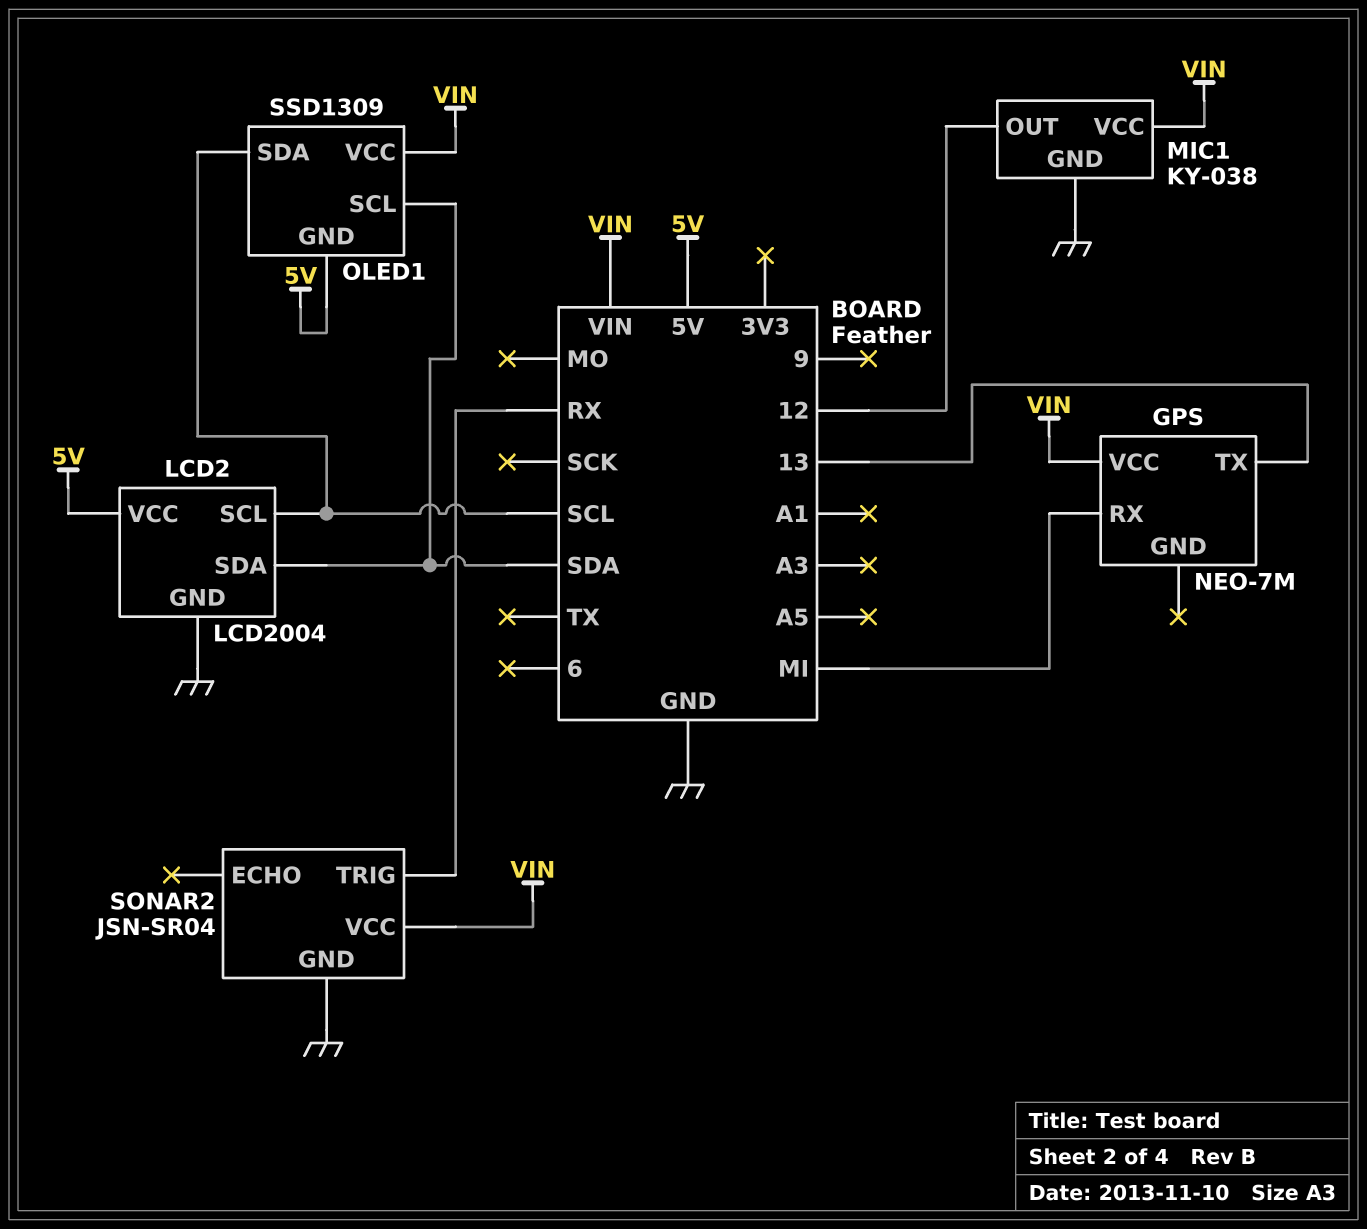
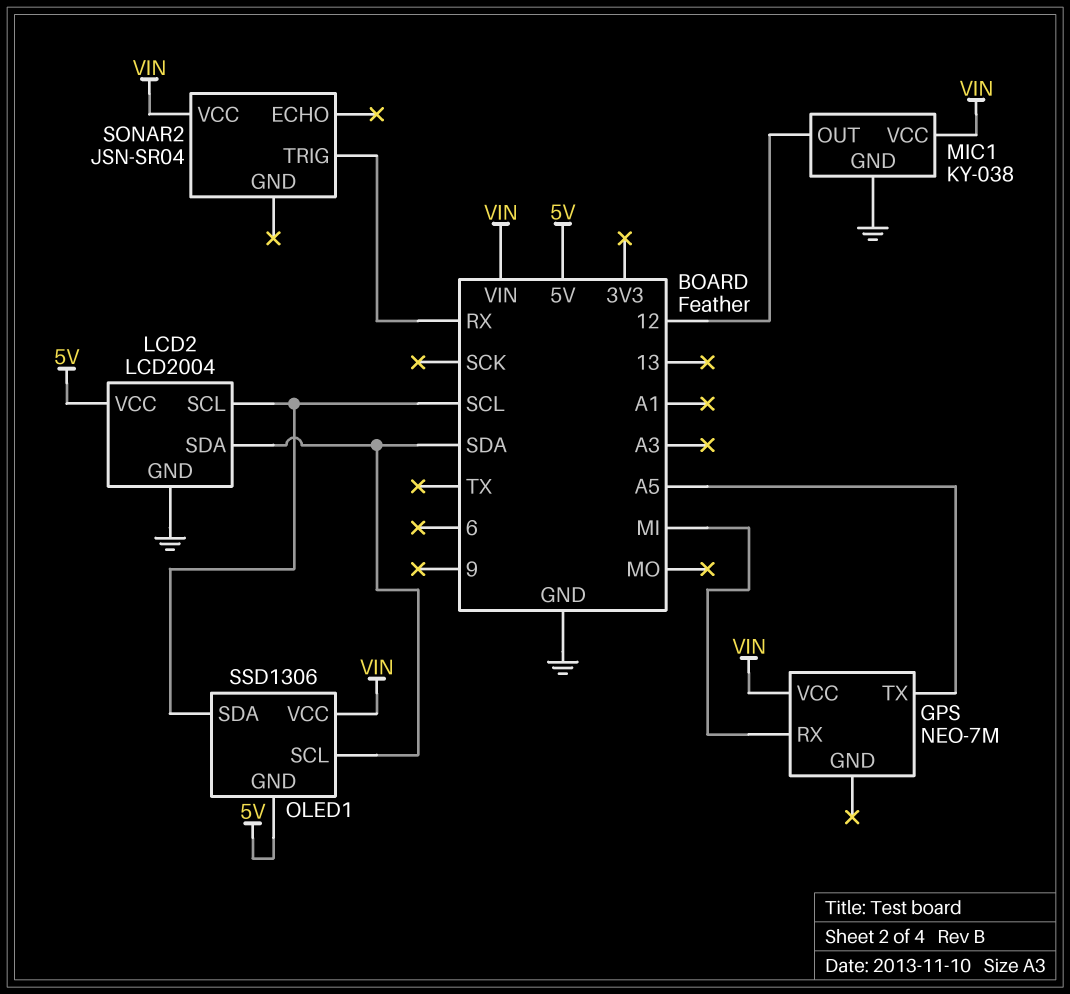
GPS pin TX: 13 -> A5
OLED1: SSD1309 -> SSD1306
SONAR2 pin GND: GND -> none

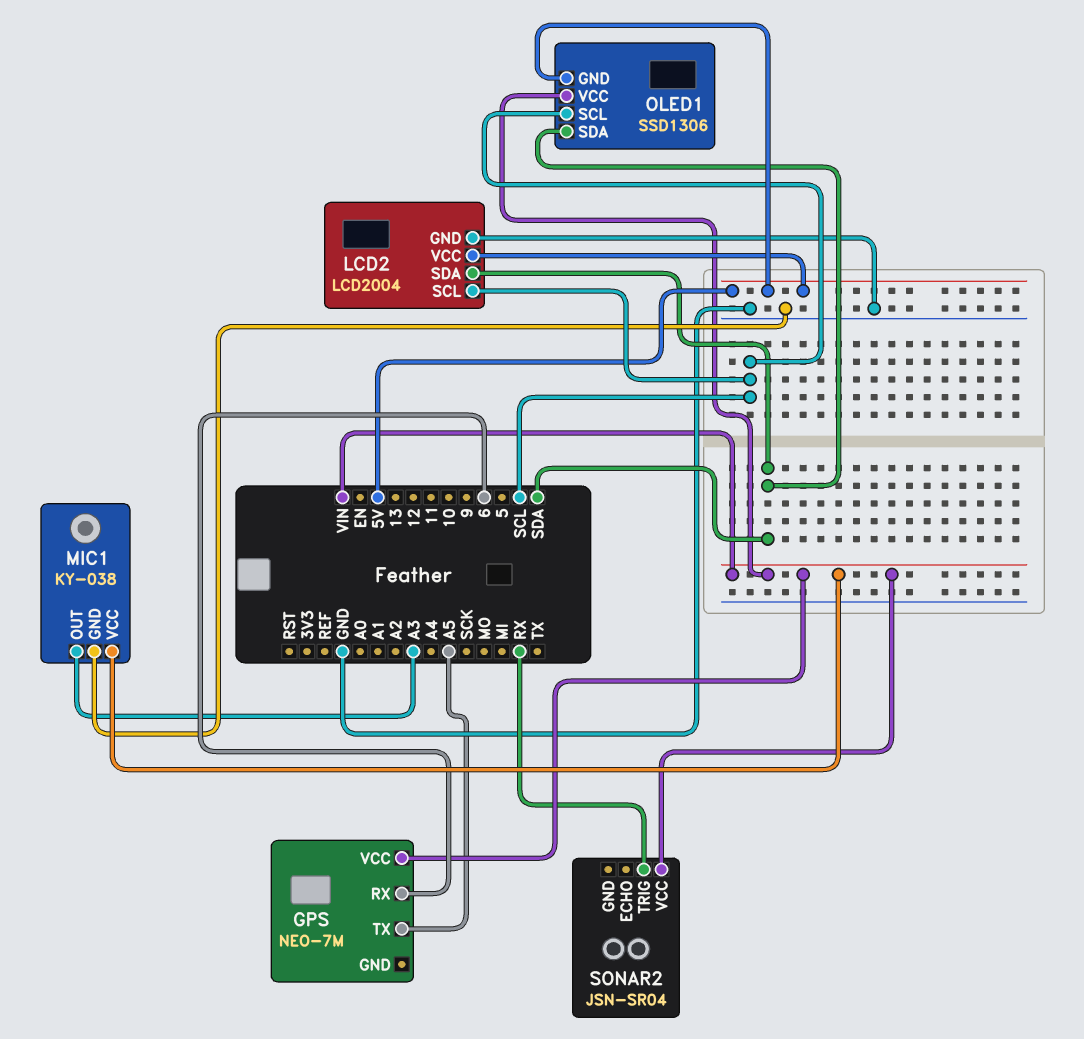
GPS pin RX: MI -> 6
MIC1 pin OUT: 12 -> A3
OLED1 pin SCL: SDA -> SCL
OLED1 pin SDA: SCL -> SDA

